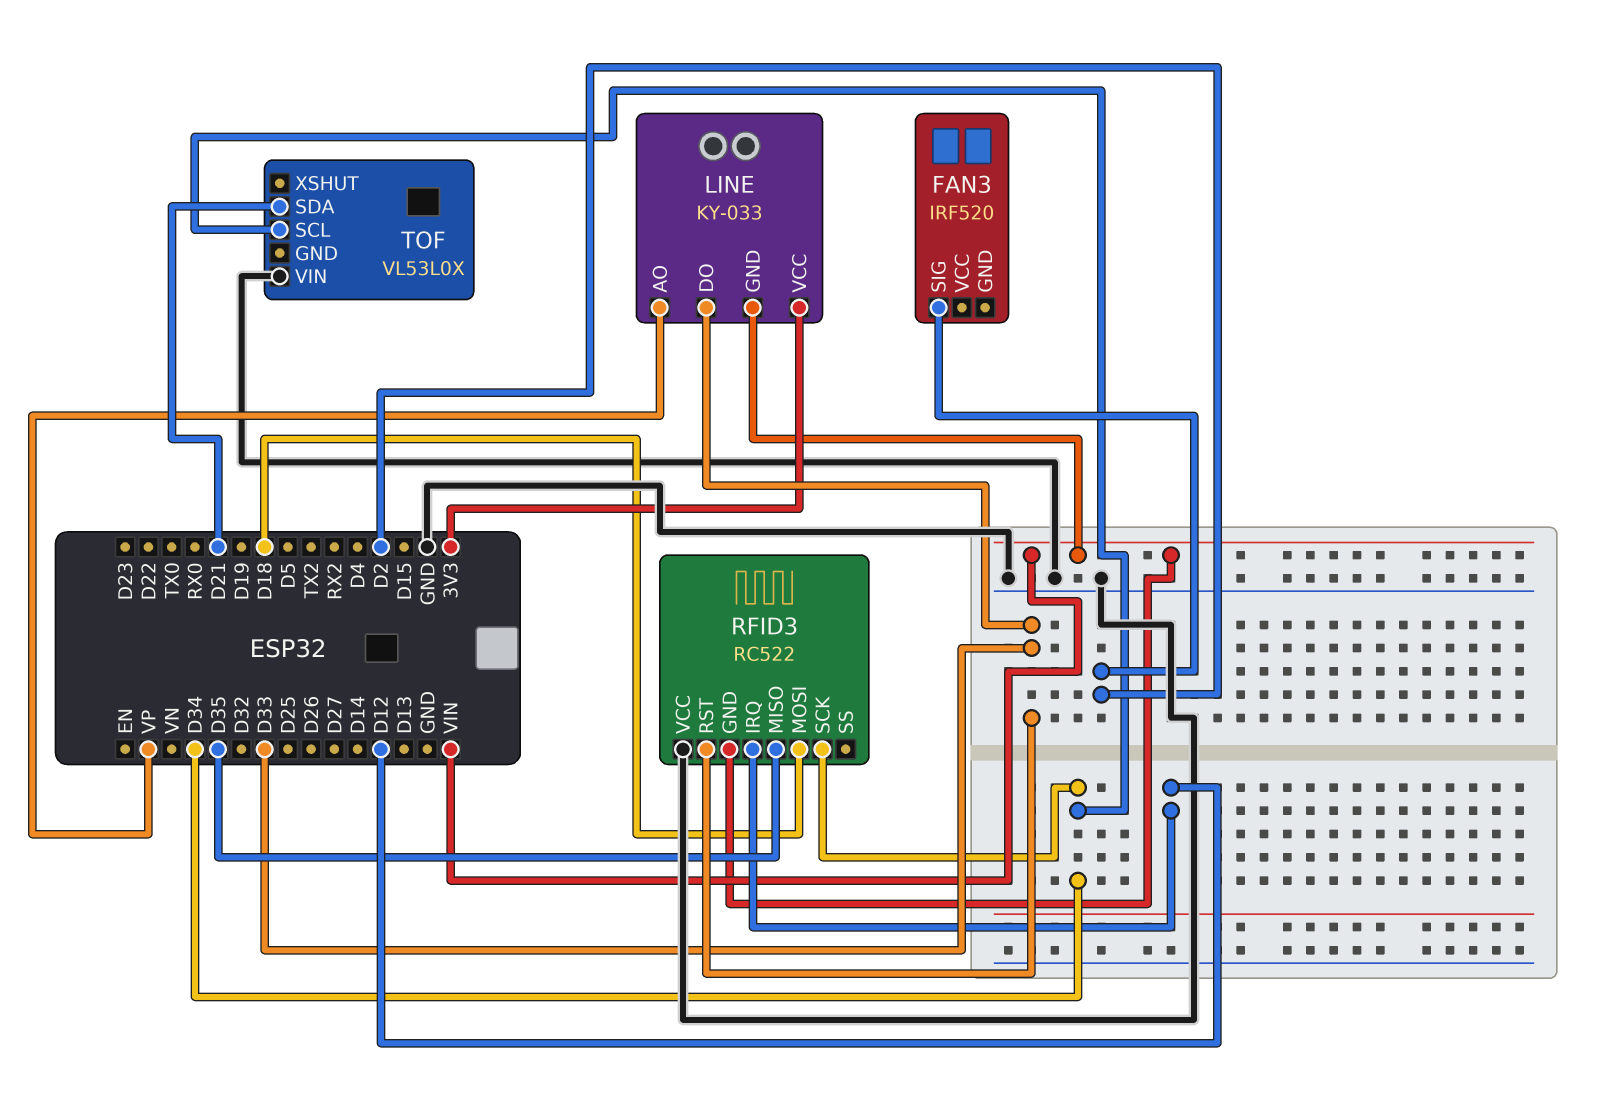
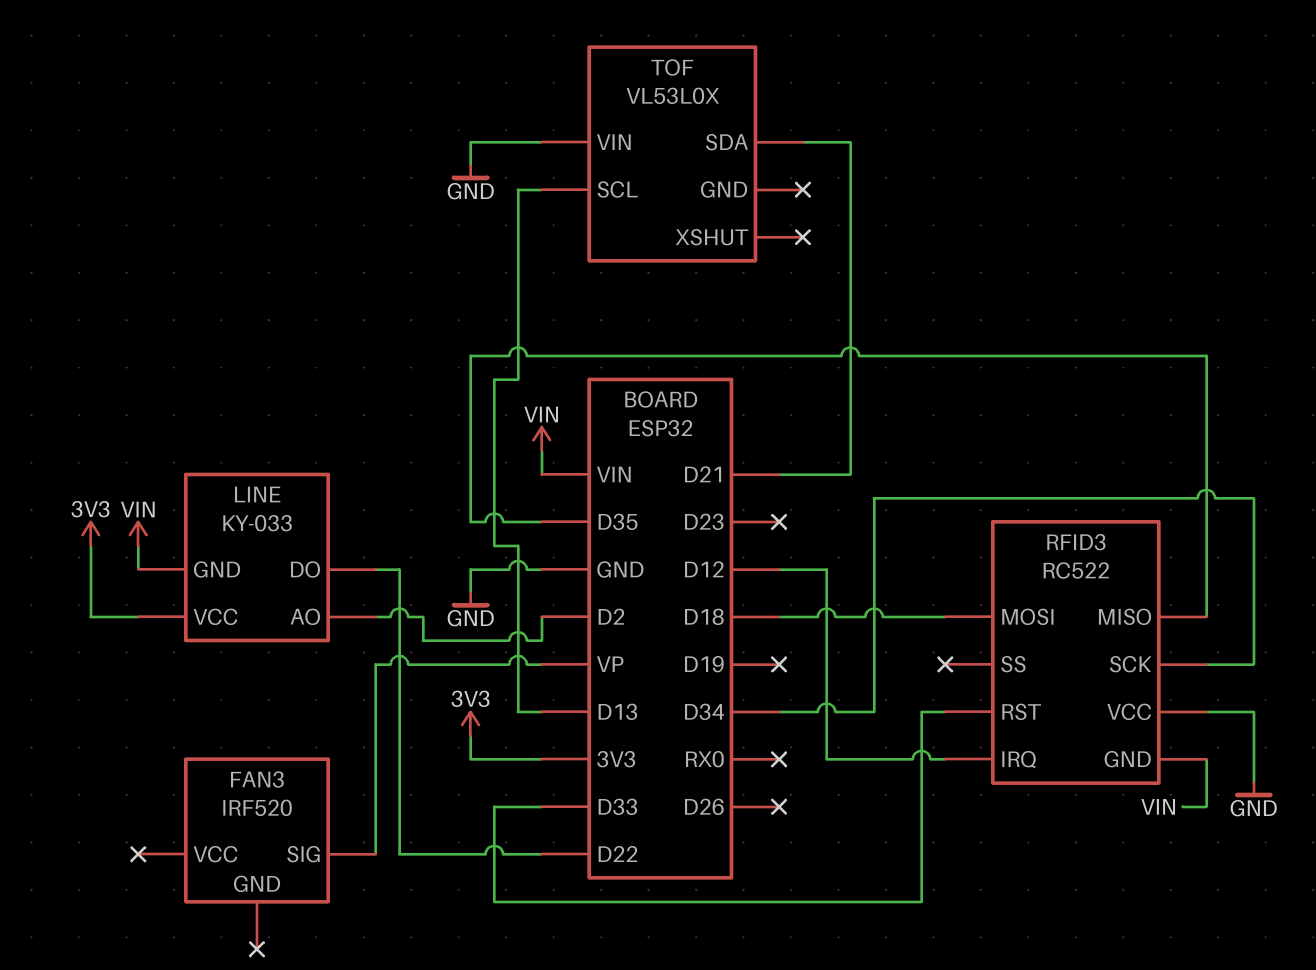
FAN3 pin SIG: D2 -> VP
LINE pin AO: VP -> D2
LINE pin DO: D33 -> D22
TOF pin SCL: D34 -> D13

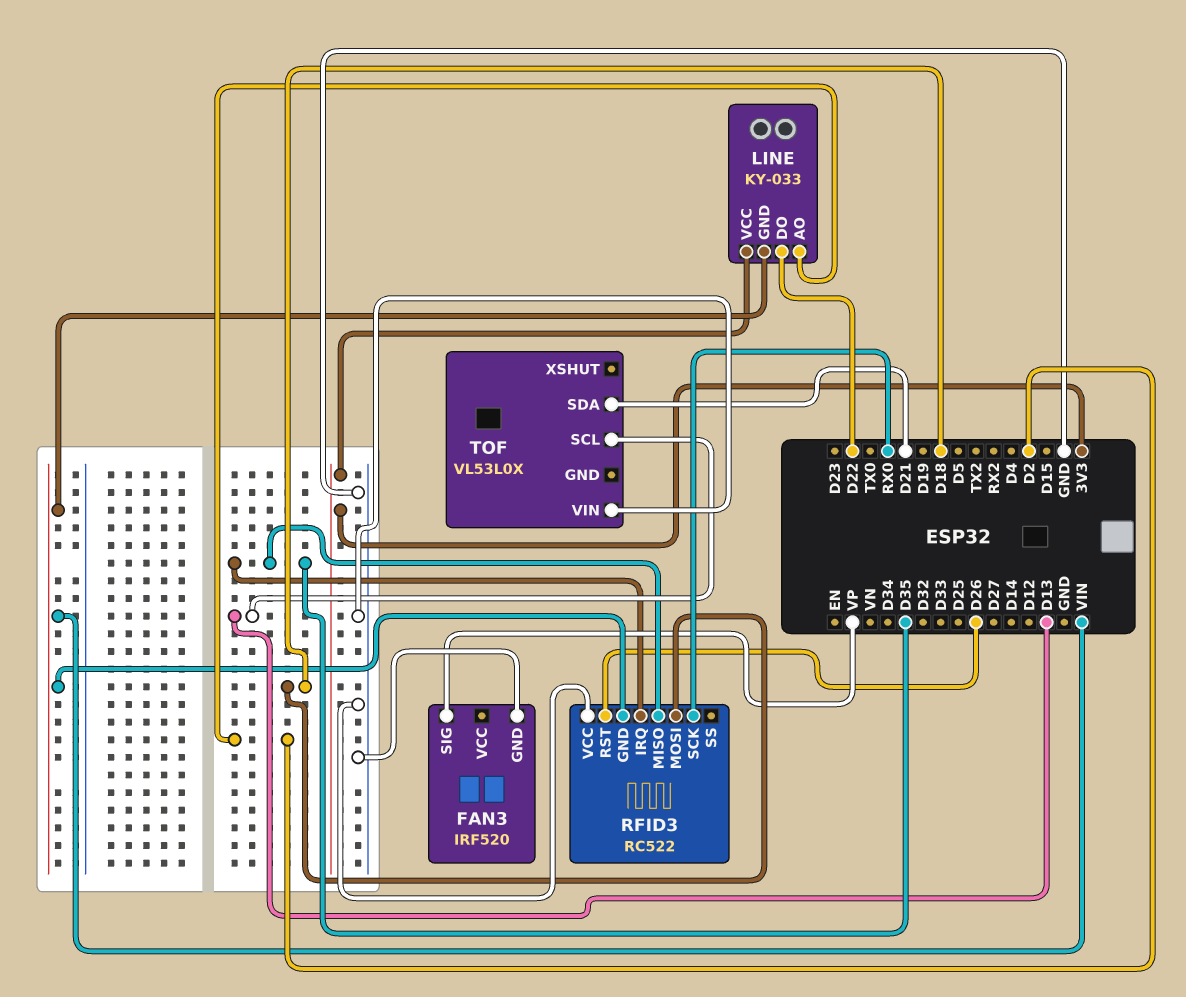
FAN3 pin GND: none -> GND
RFID3 pin IRQ: D12 -> D35
RFID3 pin RST: D33 -> D26
RFID3 pin SCK: D34 -> RX0

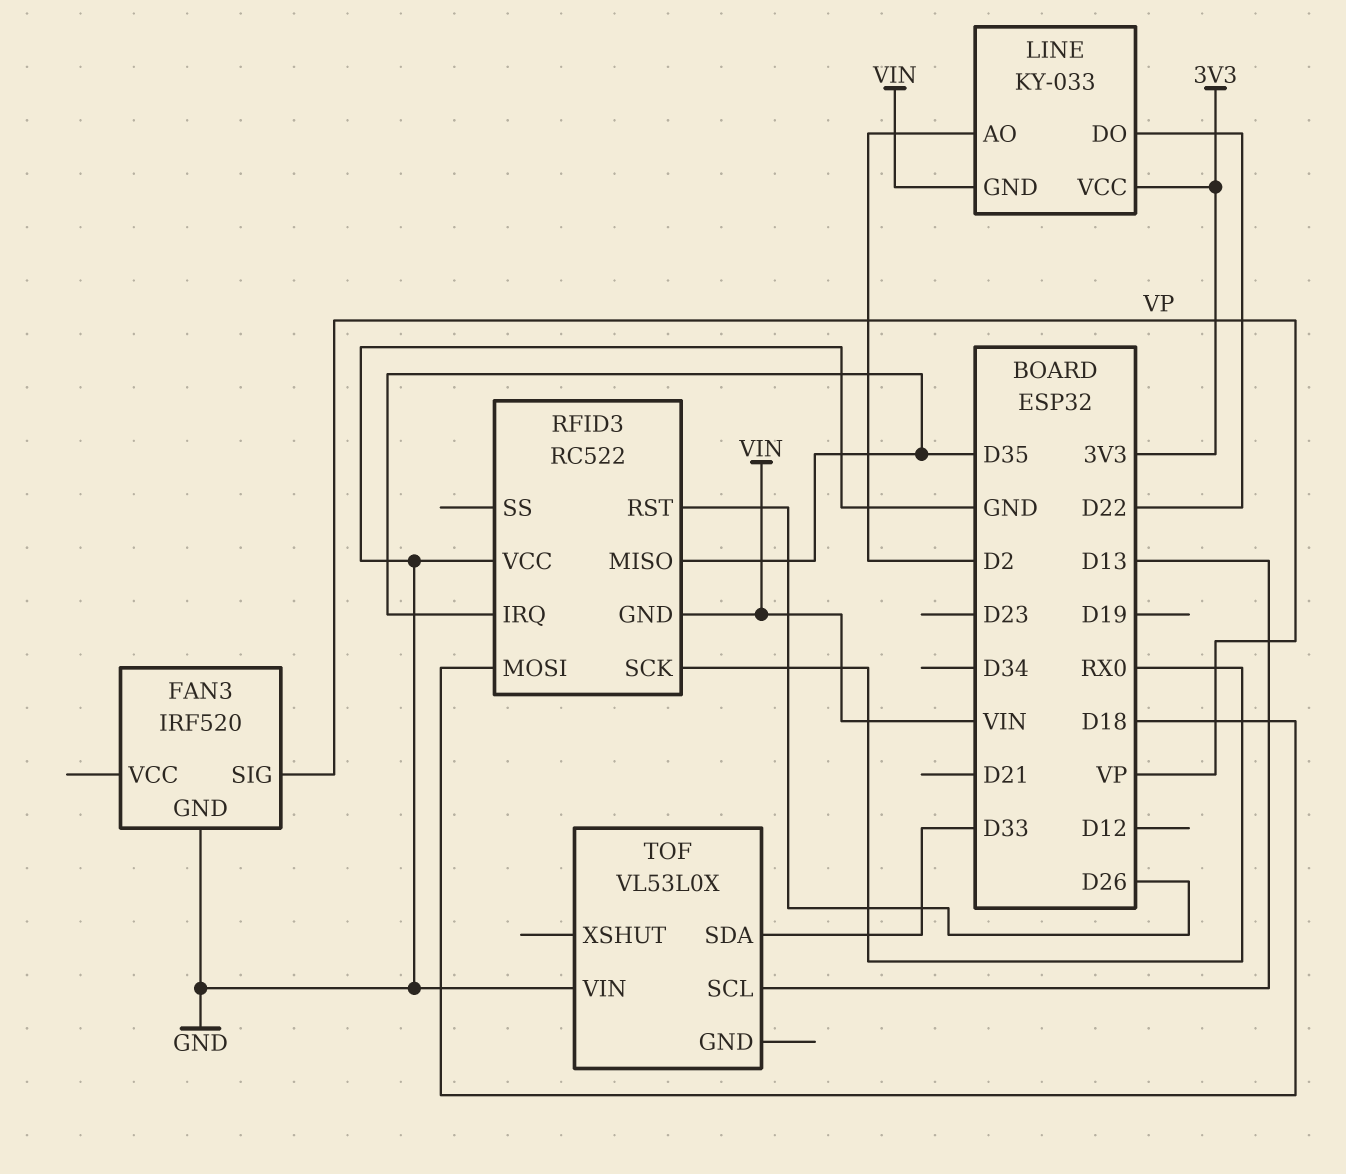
TOF pin SDA: D21 -> D33

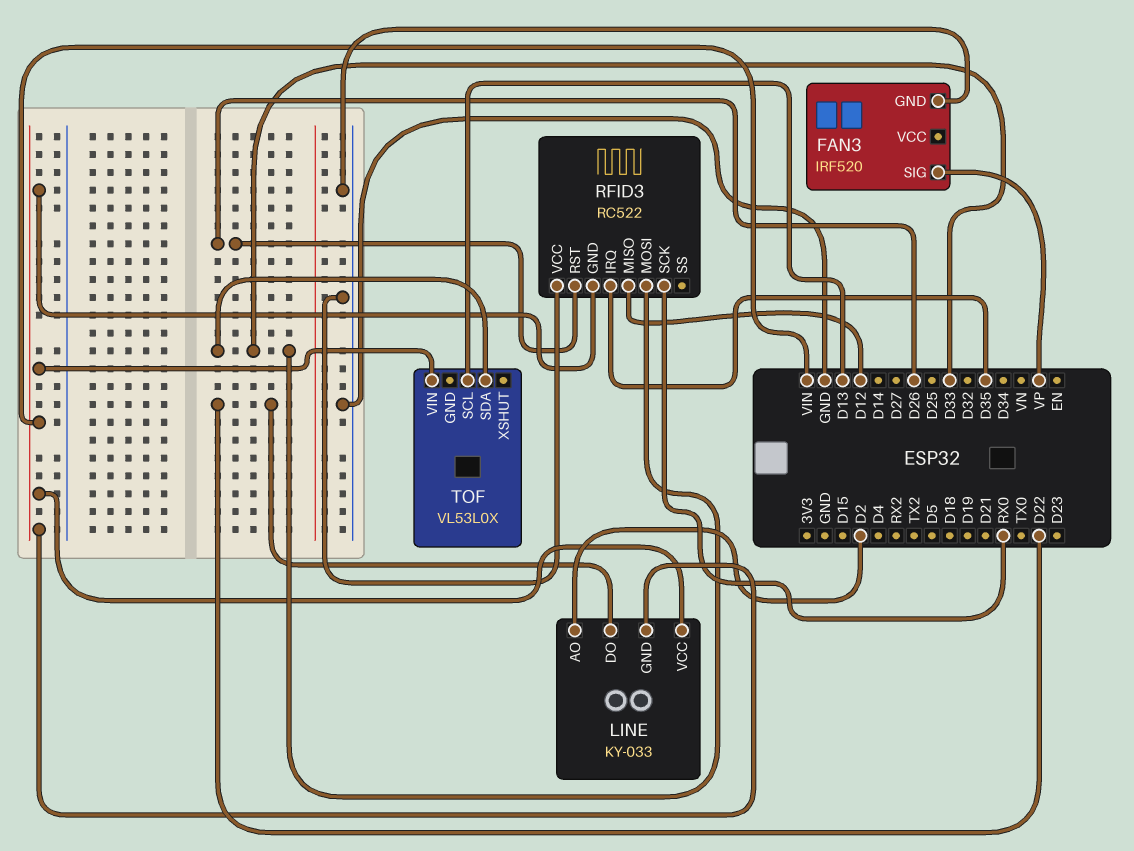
LINE pin VCC: 3V3 -> VIN
RFID3 pin MISO: D35 -> D12
RFID3 pin MOSI: D18 -> D33
TOF pin VIN: GND -> VIN

